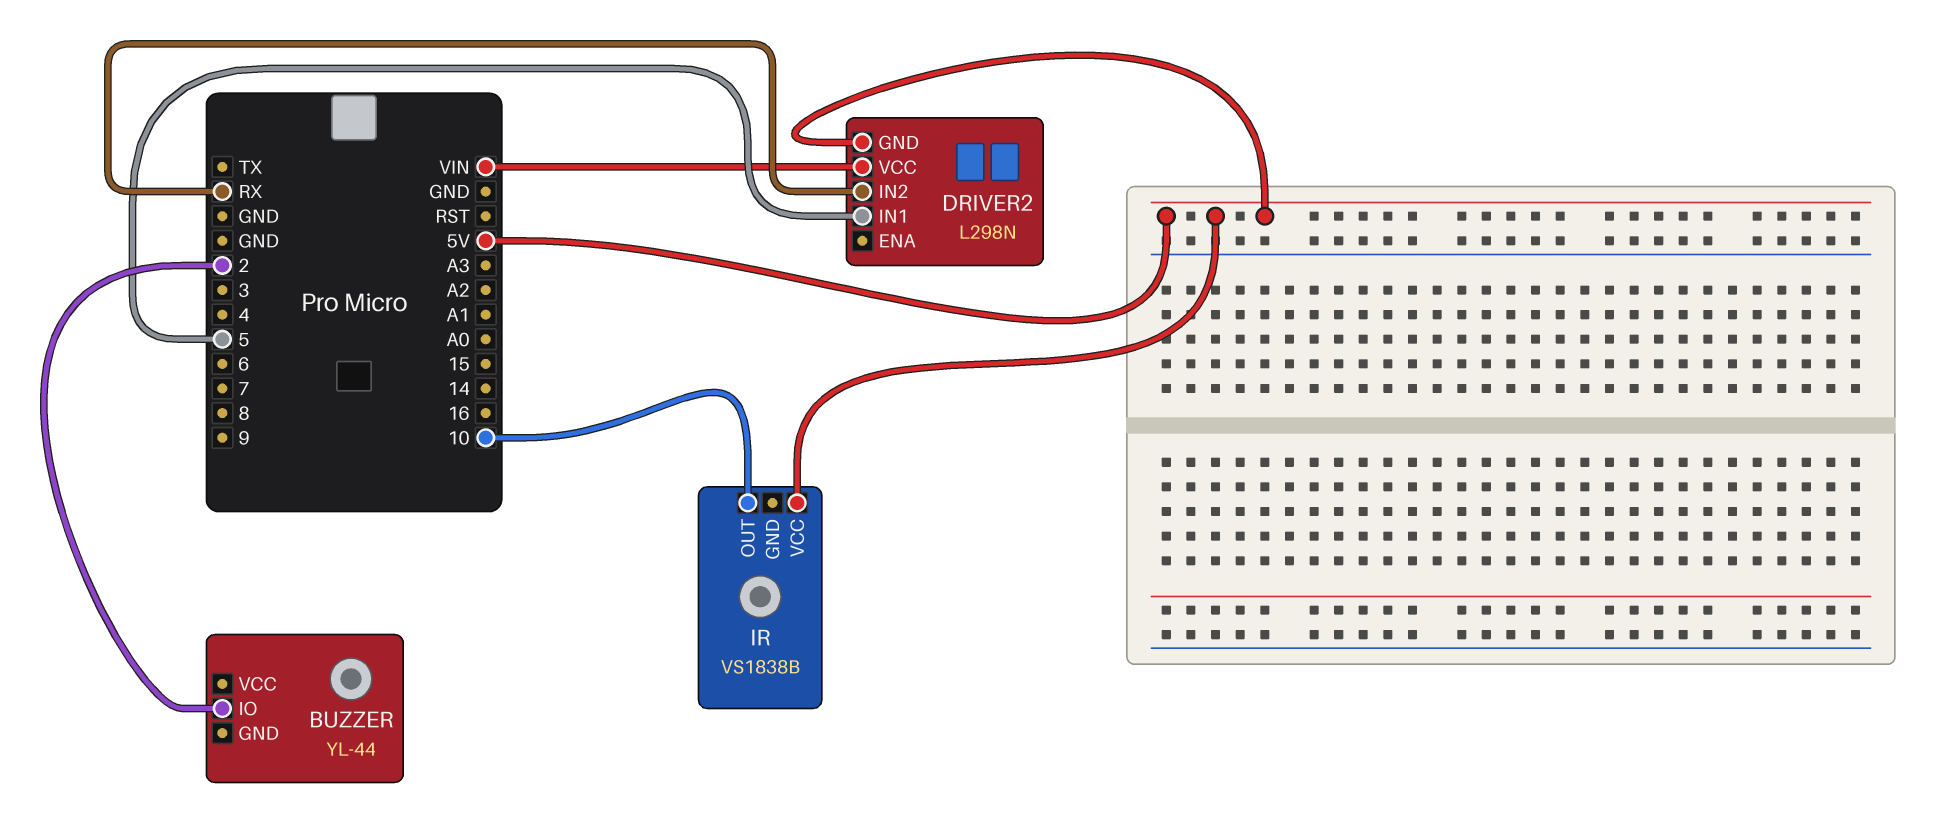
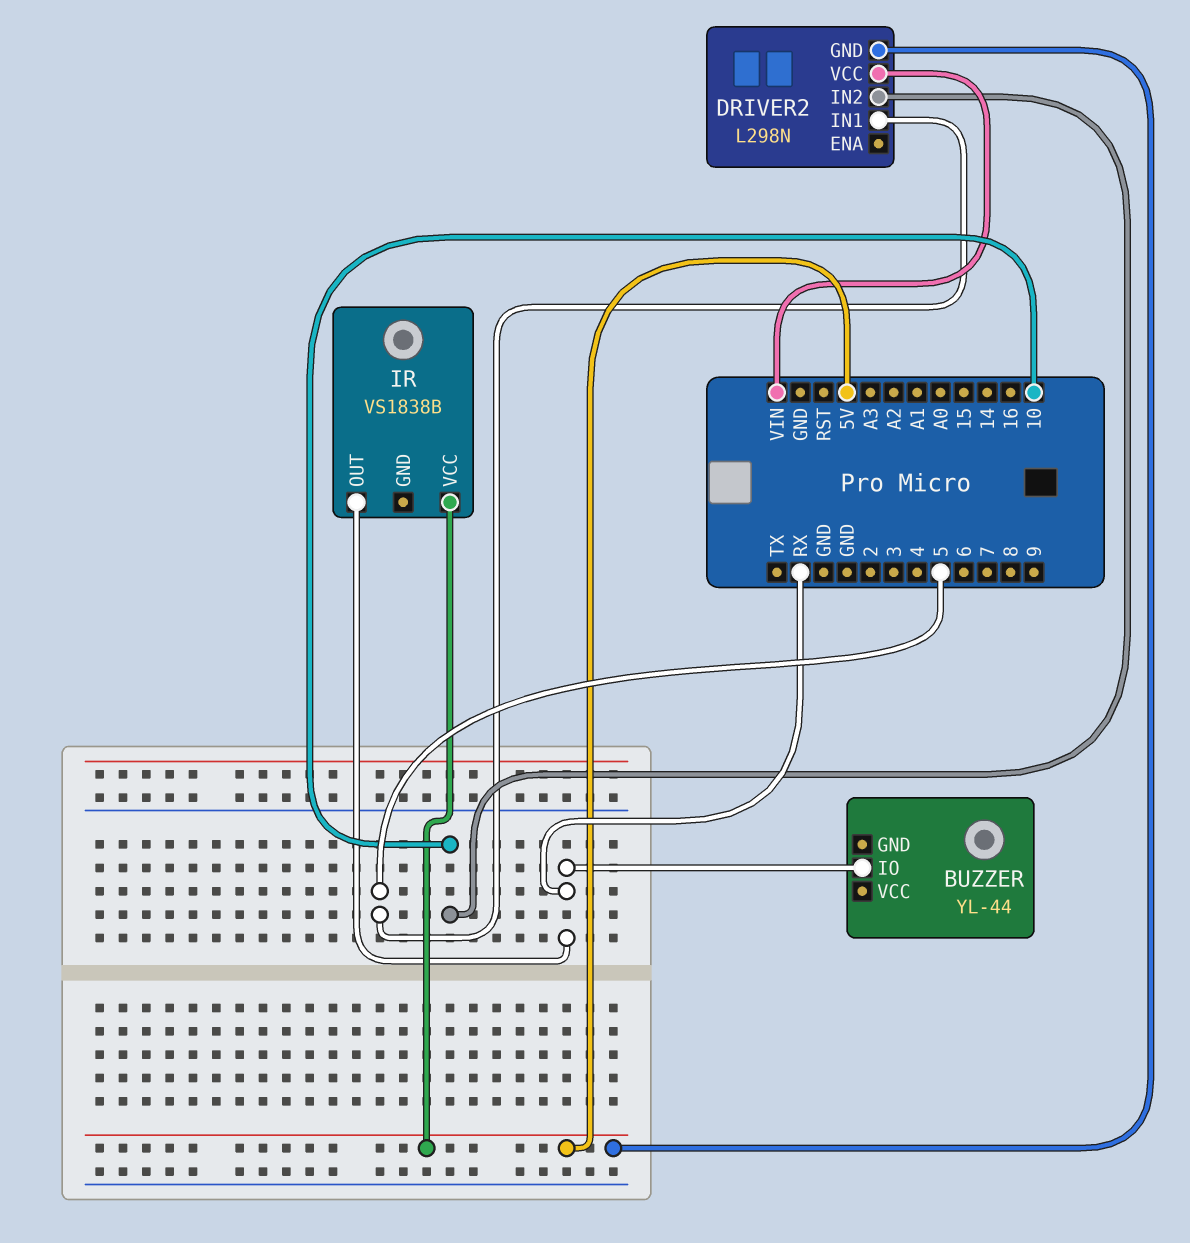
BUZZER pin IO: 2 -> RX
DRIVER2 pin IN2: RX -> 10
IR pin OUT: 10 -> RX

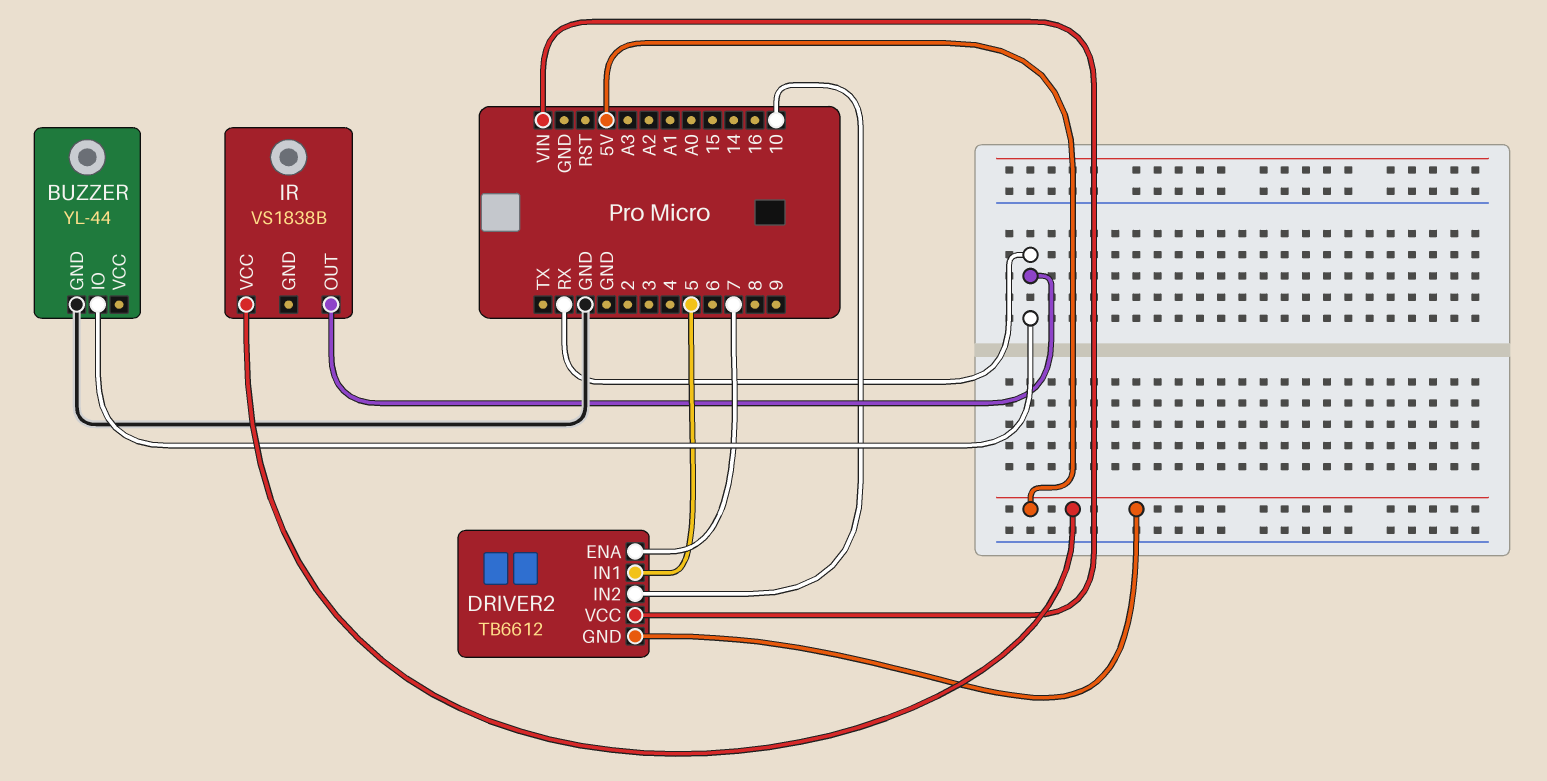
BUZZER pin GND: none -> GND
DRIVER2: L298N -> TB6612
DRIVER2 pin ENA: none -> 7

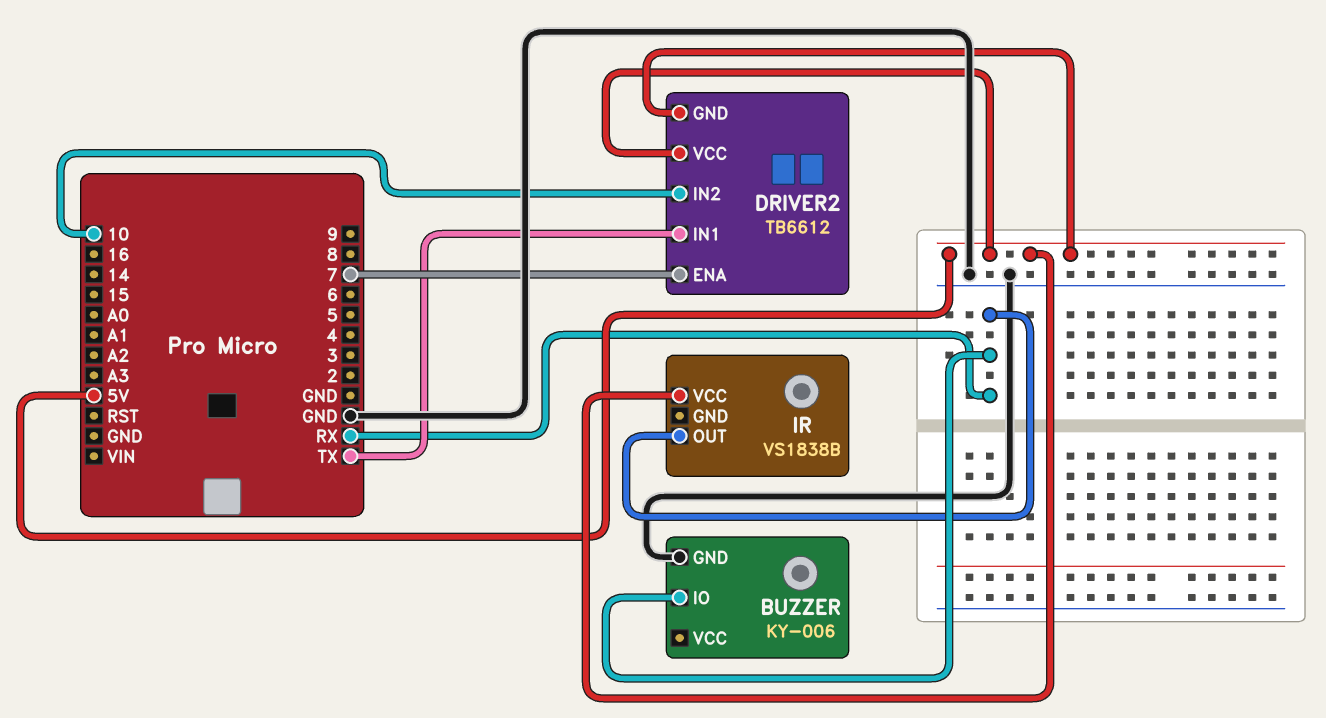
BUZZER: YL-44 -> KY-006
DRIVER2 pin IN1: 5 -> TX
DRIVER2 pin VCC: VIN -> 5V

